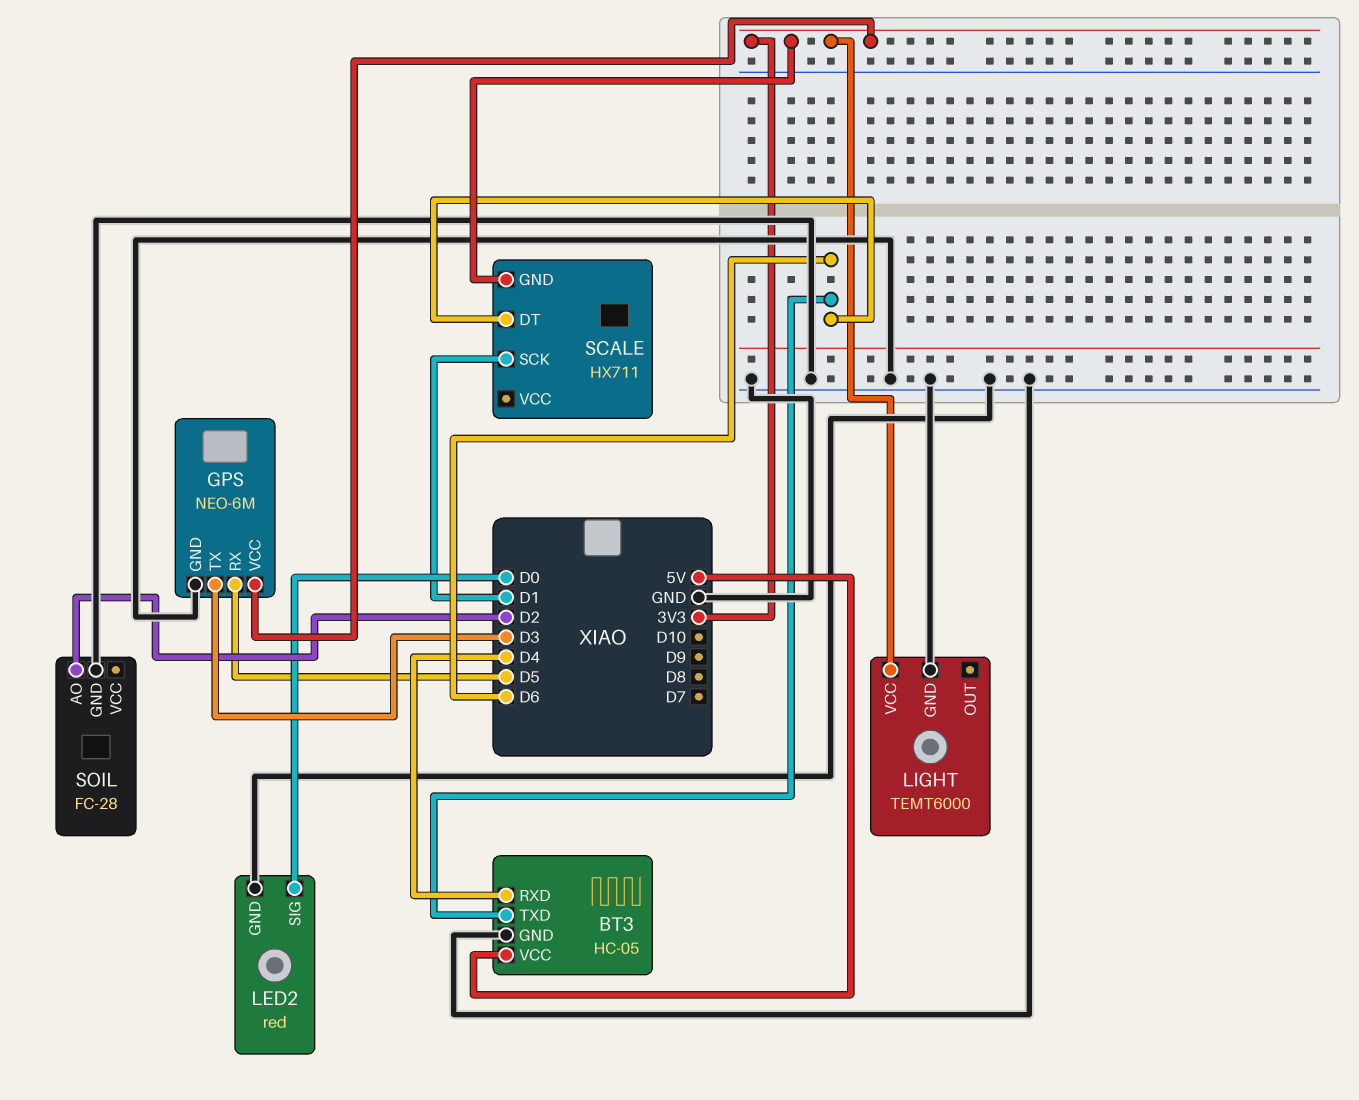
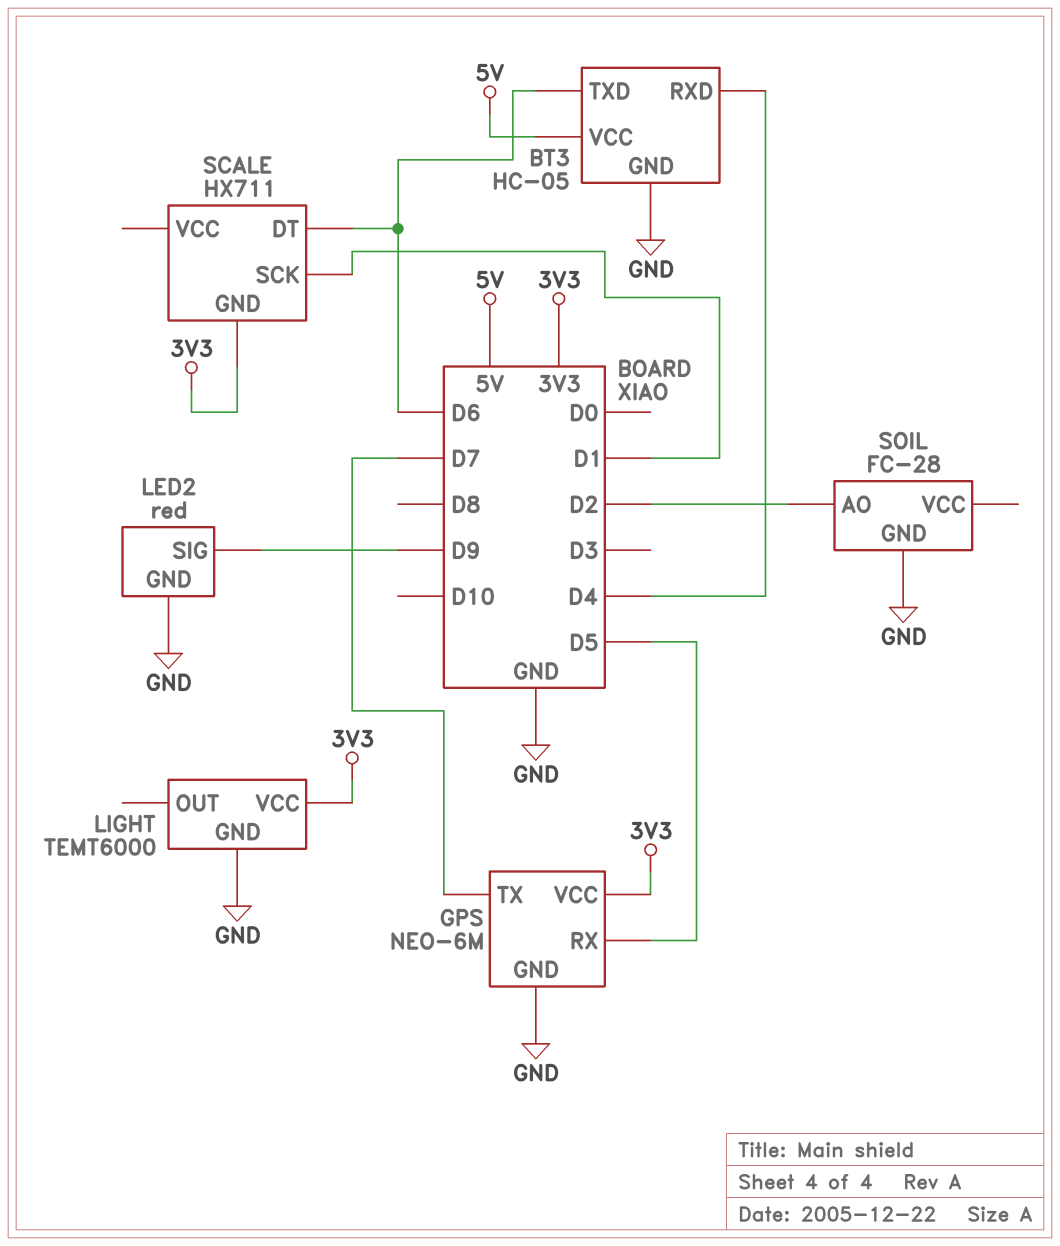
GPS pin TX: D3 -> D7
LED2 pin SIG: D0 -> D9

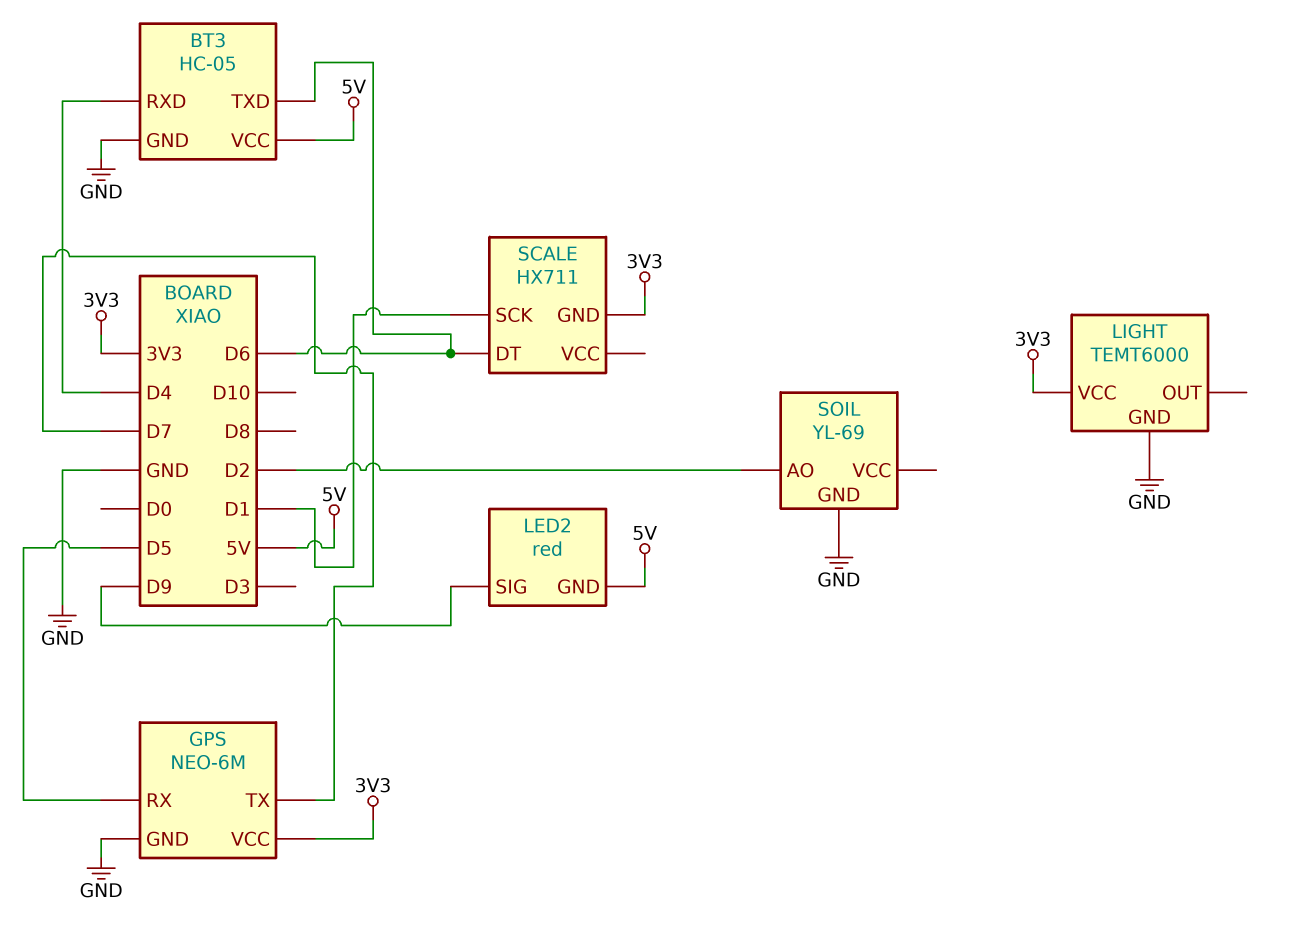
LED2 pin GND: GND -> 5V
SOIL: FC-28 -> YL-69

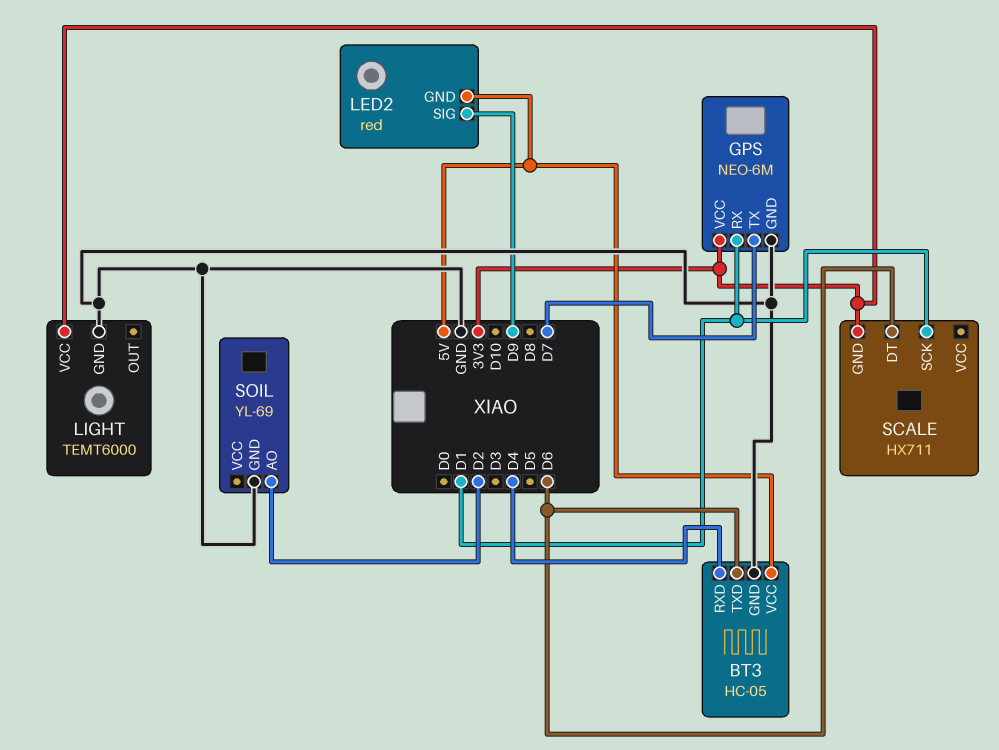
GPS pin RX: D5 -> D1

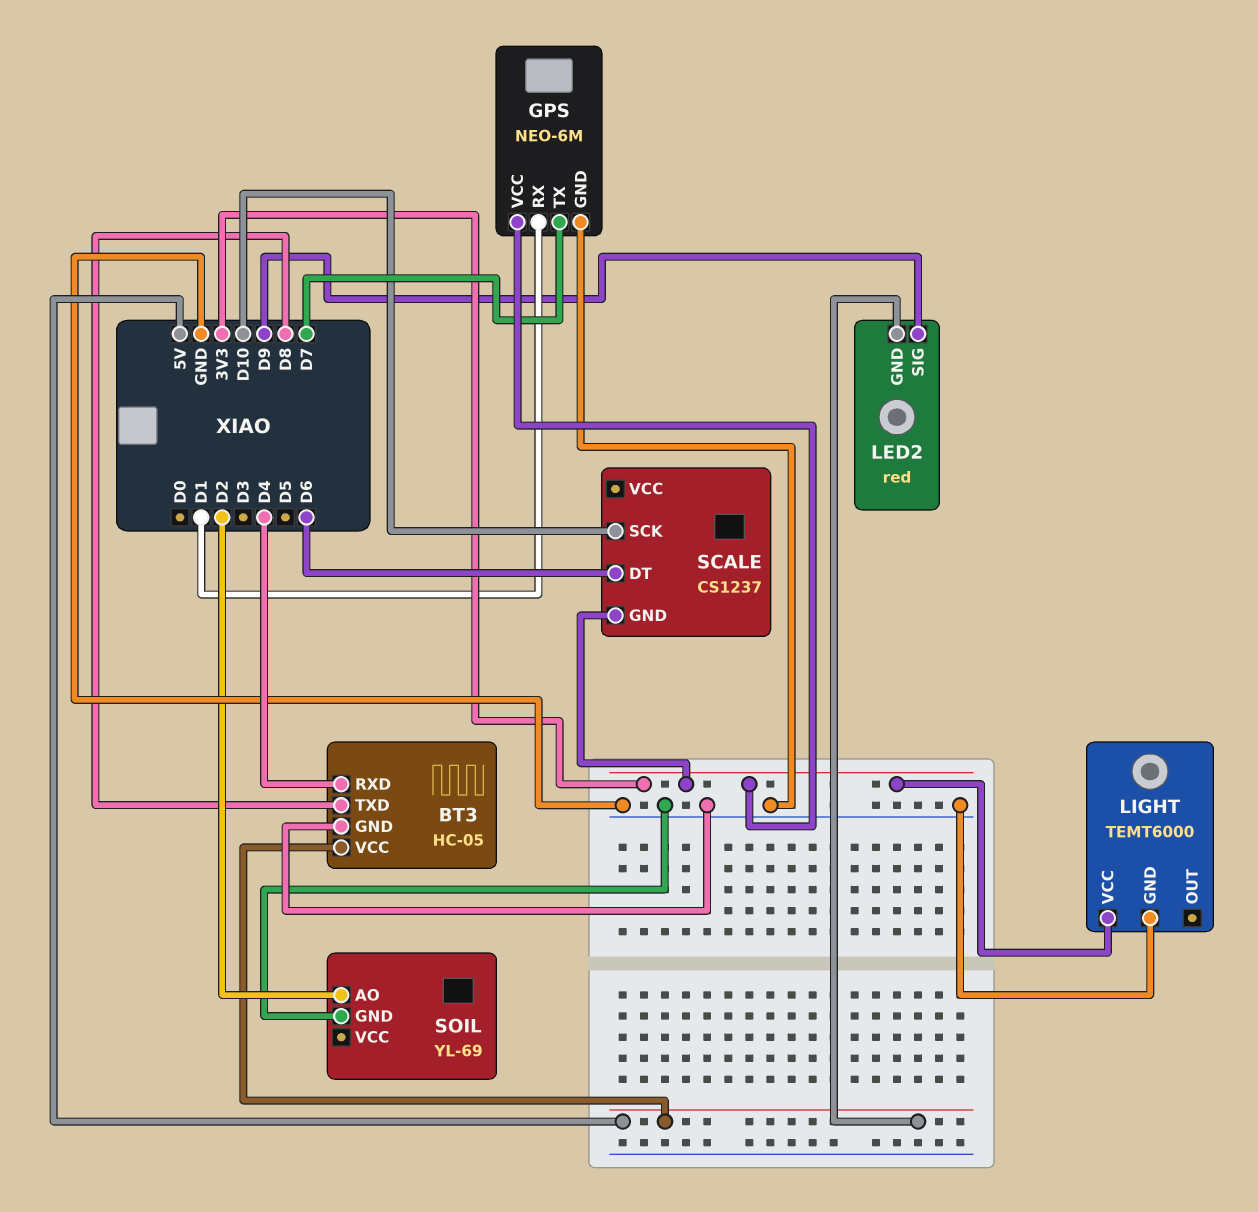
BT3 pin TXD: D6 -> D8
SCALE: HX711 -> CS1237
SCALE pin SCK: D1 -> D10

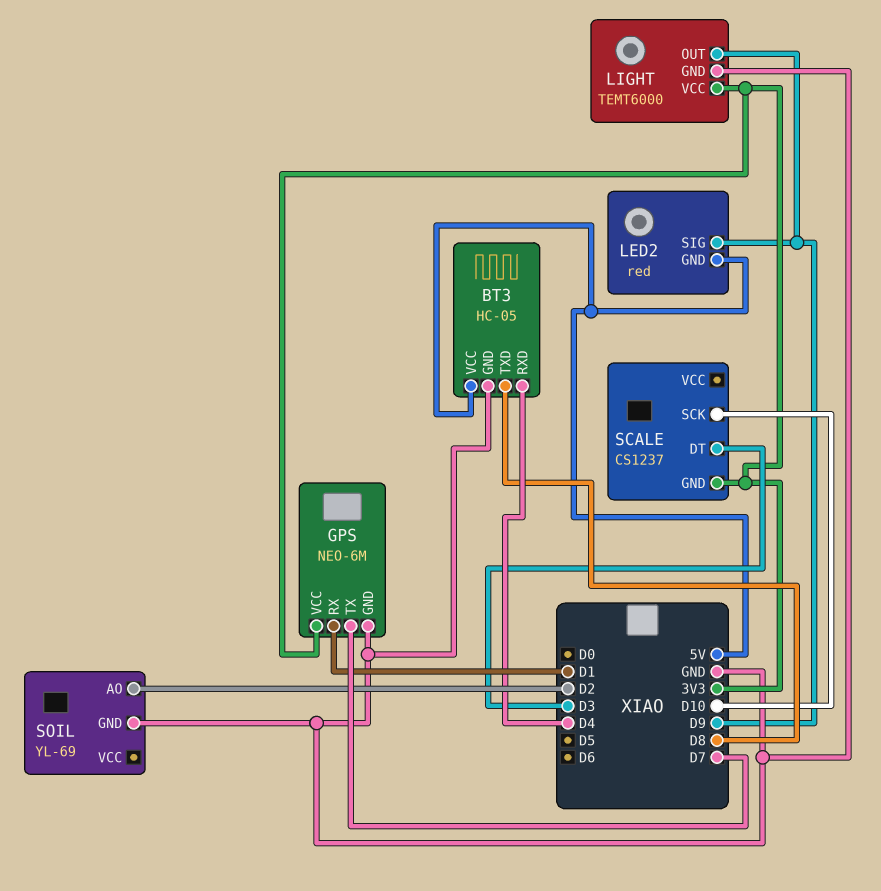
LIGHT pin OUT: none -> D9
SCALE pin DT: D6 -> D3

